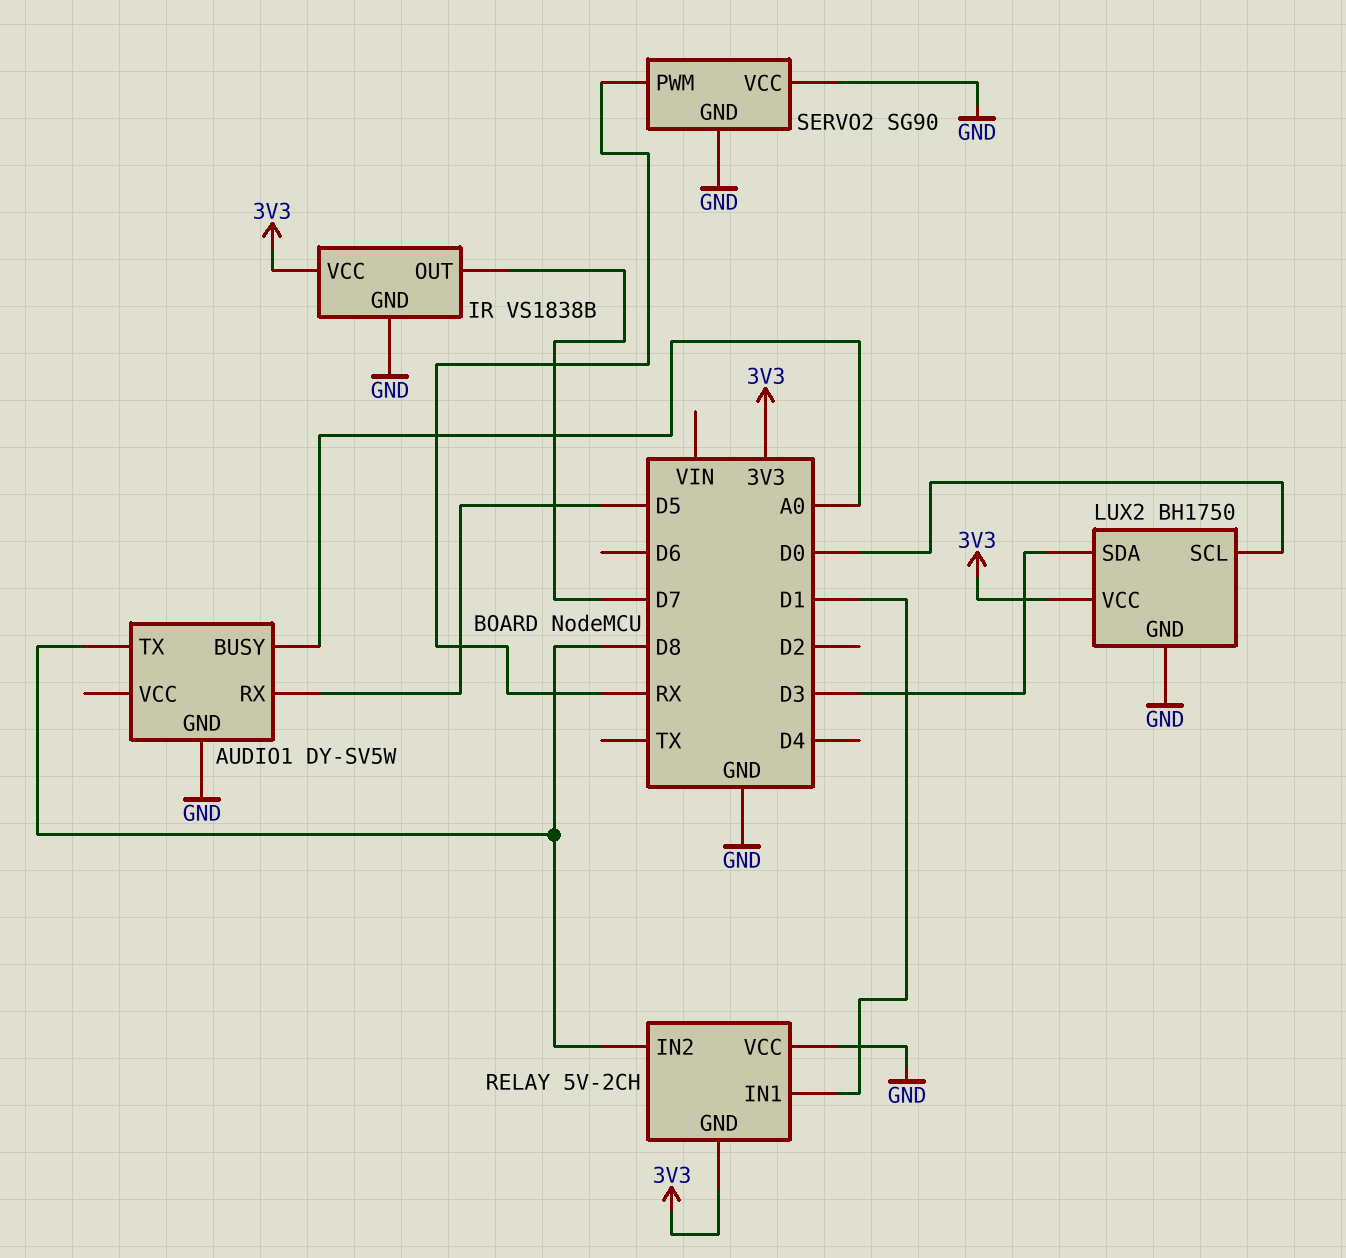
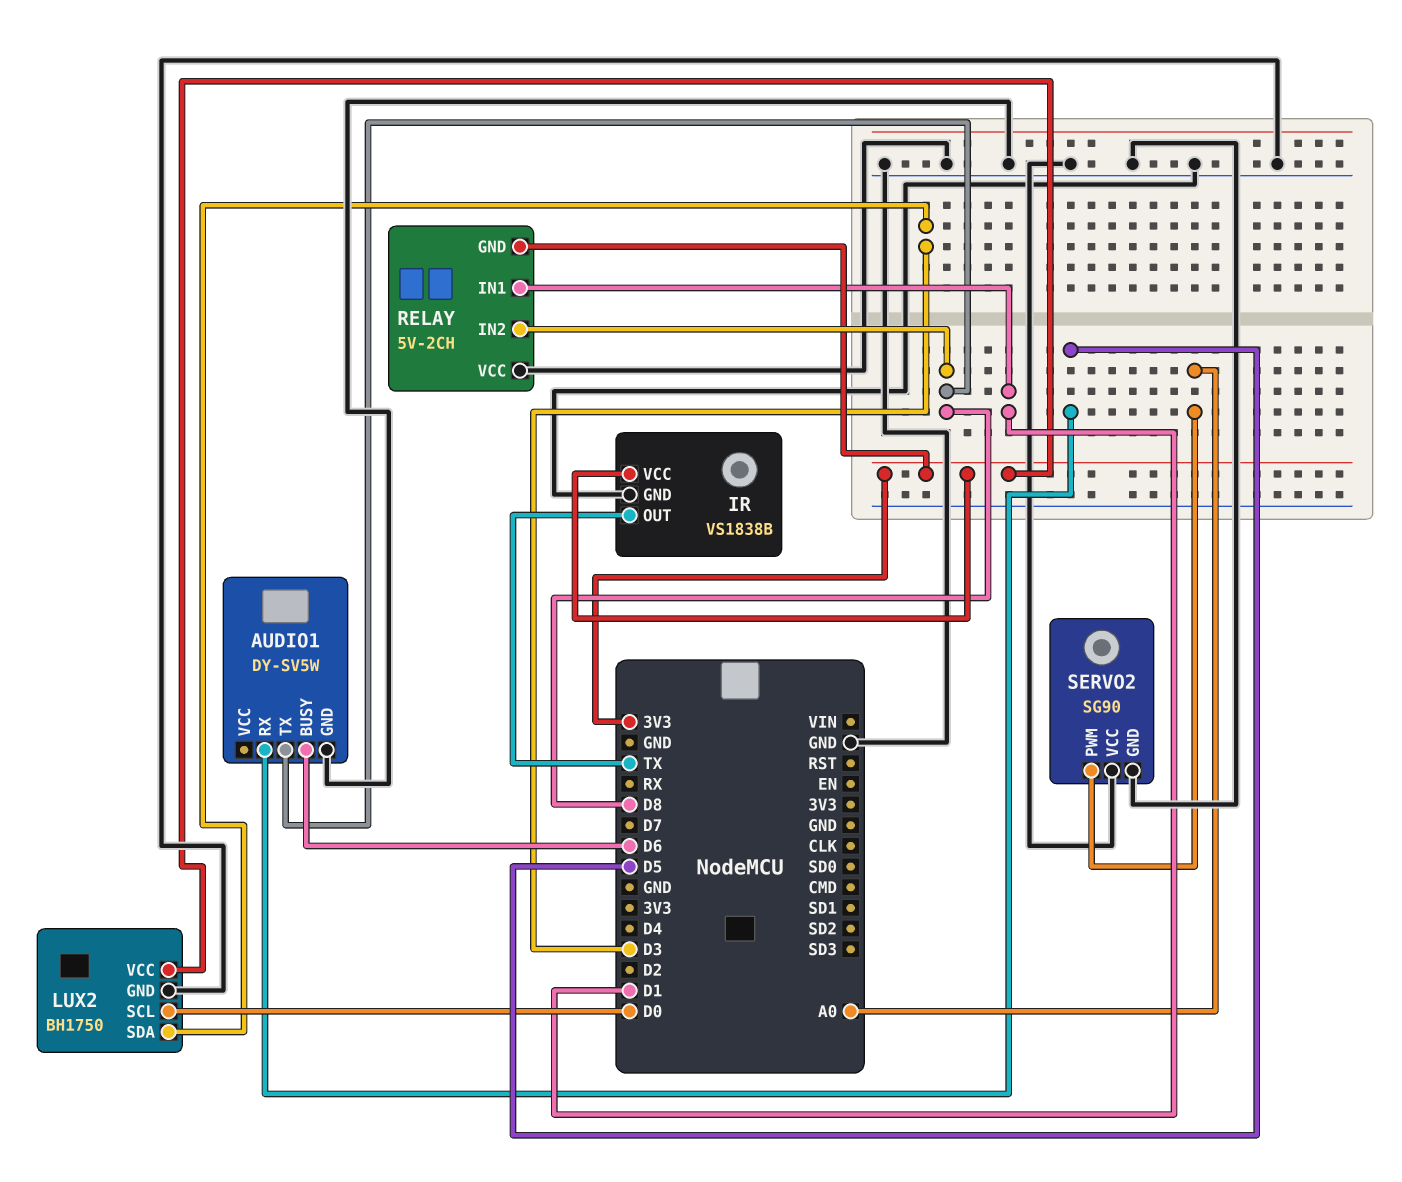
AUDIO1 pin BUSY: A0 -> D6
IR pin OUT: D7 -> TX
SERVO2 pin PWM: RX -> A0

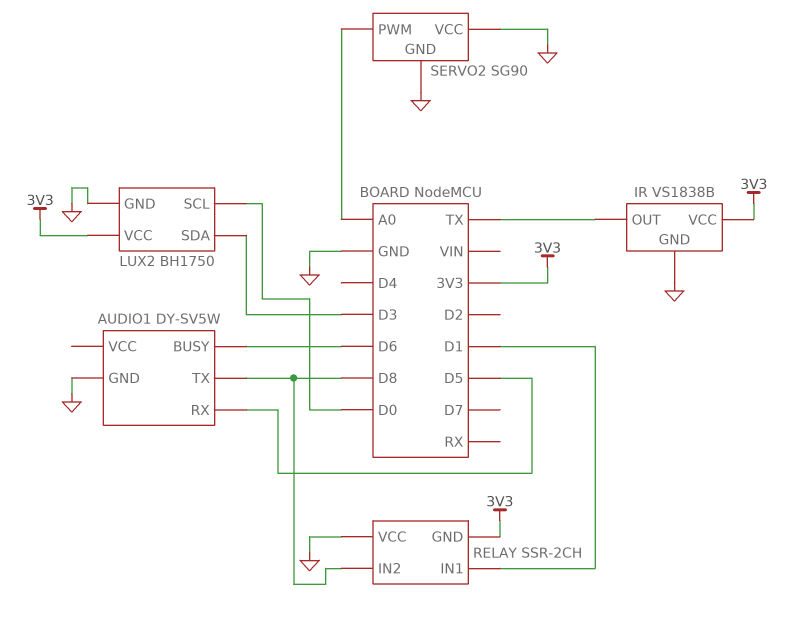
RELAY: 5V-2CH -> SSR-2CH

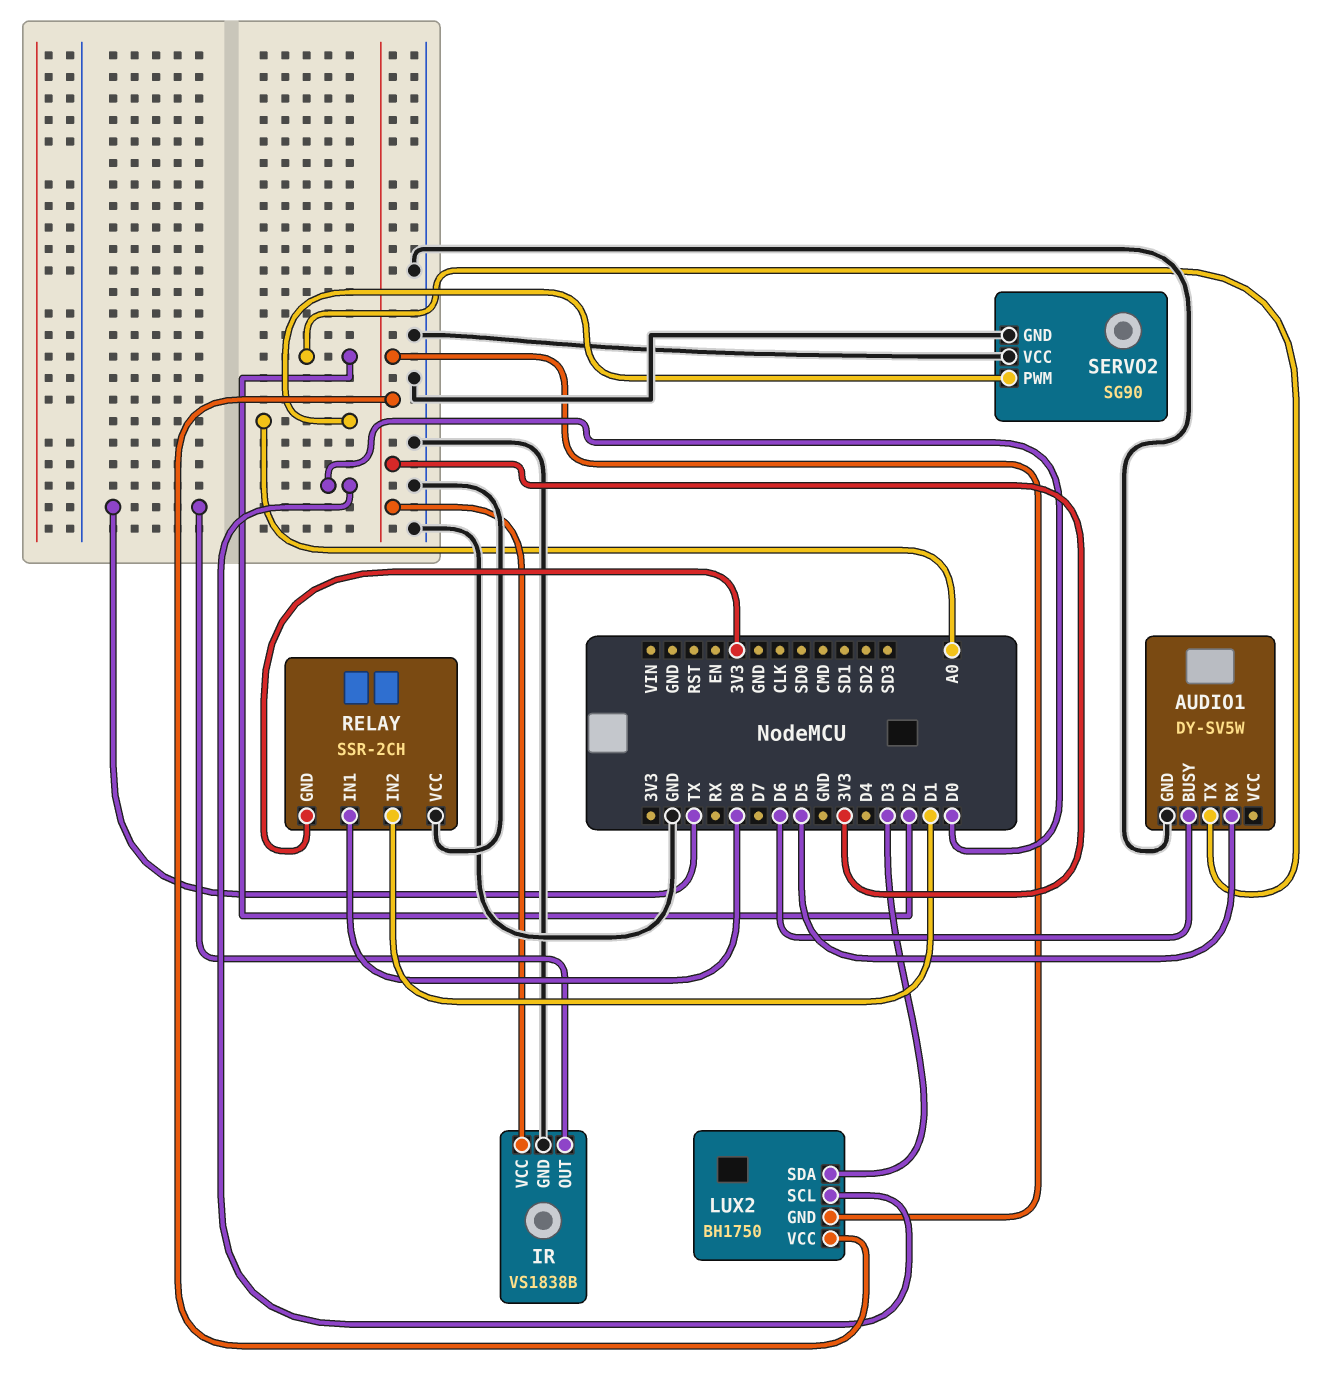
AUDIO1 pin TX: D8 -> D2
LUX2 pin GND: GND -> 3V3
RELAY pin IN1: D1 -> D8
RELAY pin IN2: D8 -> D1

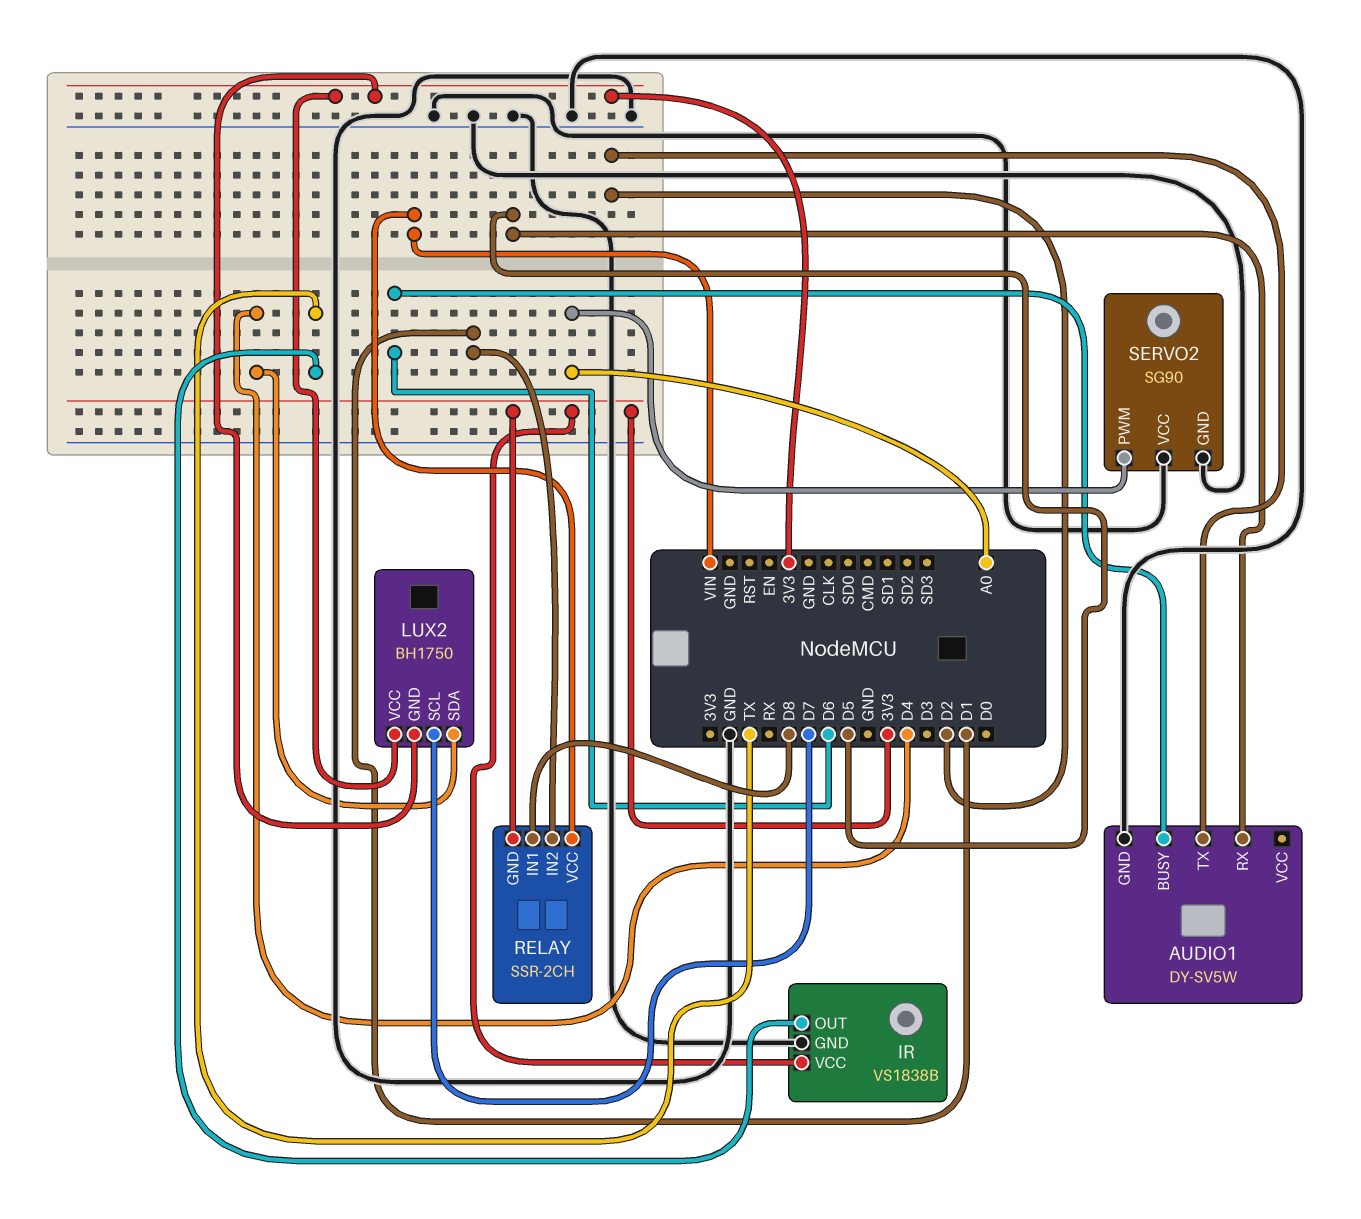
LUX2 pin SCL: D0 -> D7
LUX2 pin SDA: D3 -> D4
RELAY pin VCC: GND -> VIN

